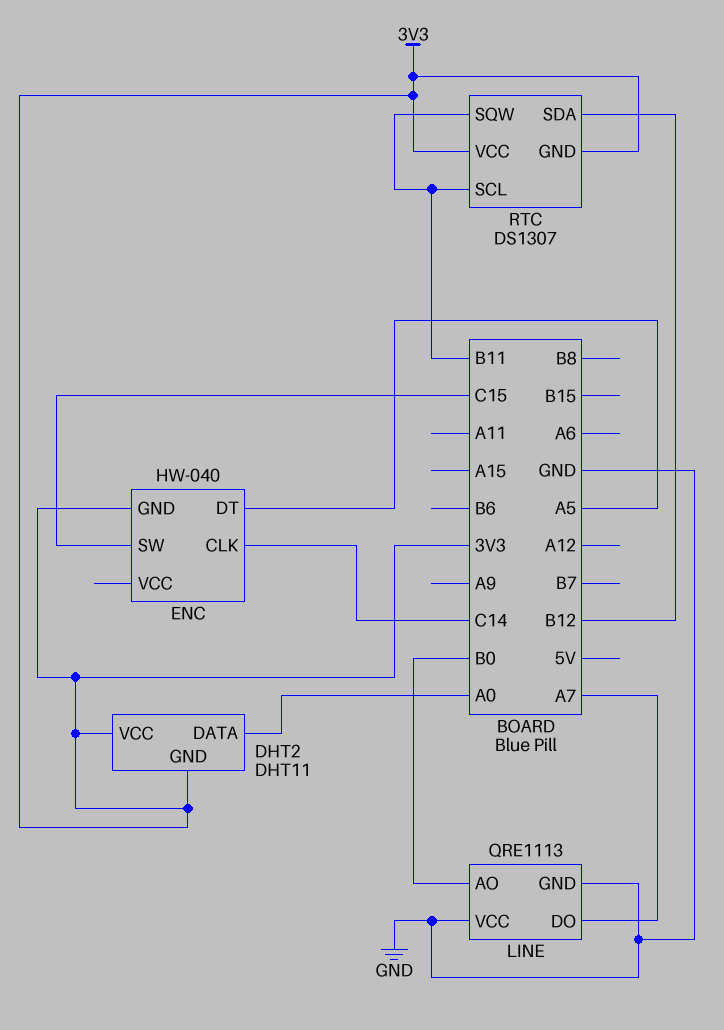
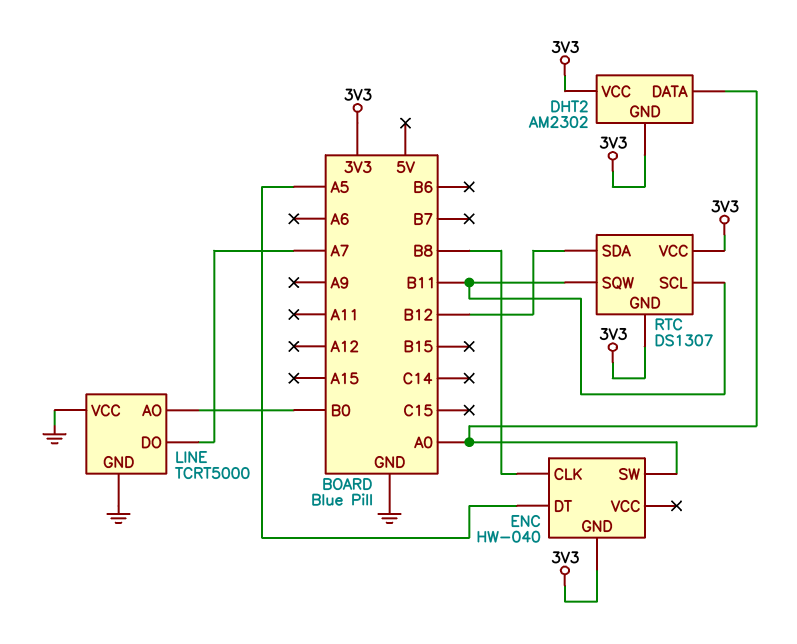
DHT2: DHT11 -> AM2302
ENC pin CLK: C14 -> B8
ENC pin SW: C15 -> A0
LINE: QRE1113 -> TCRT5000

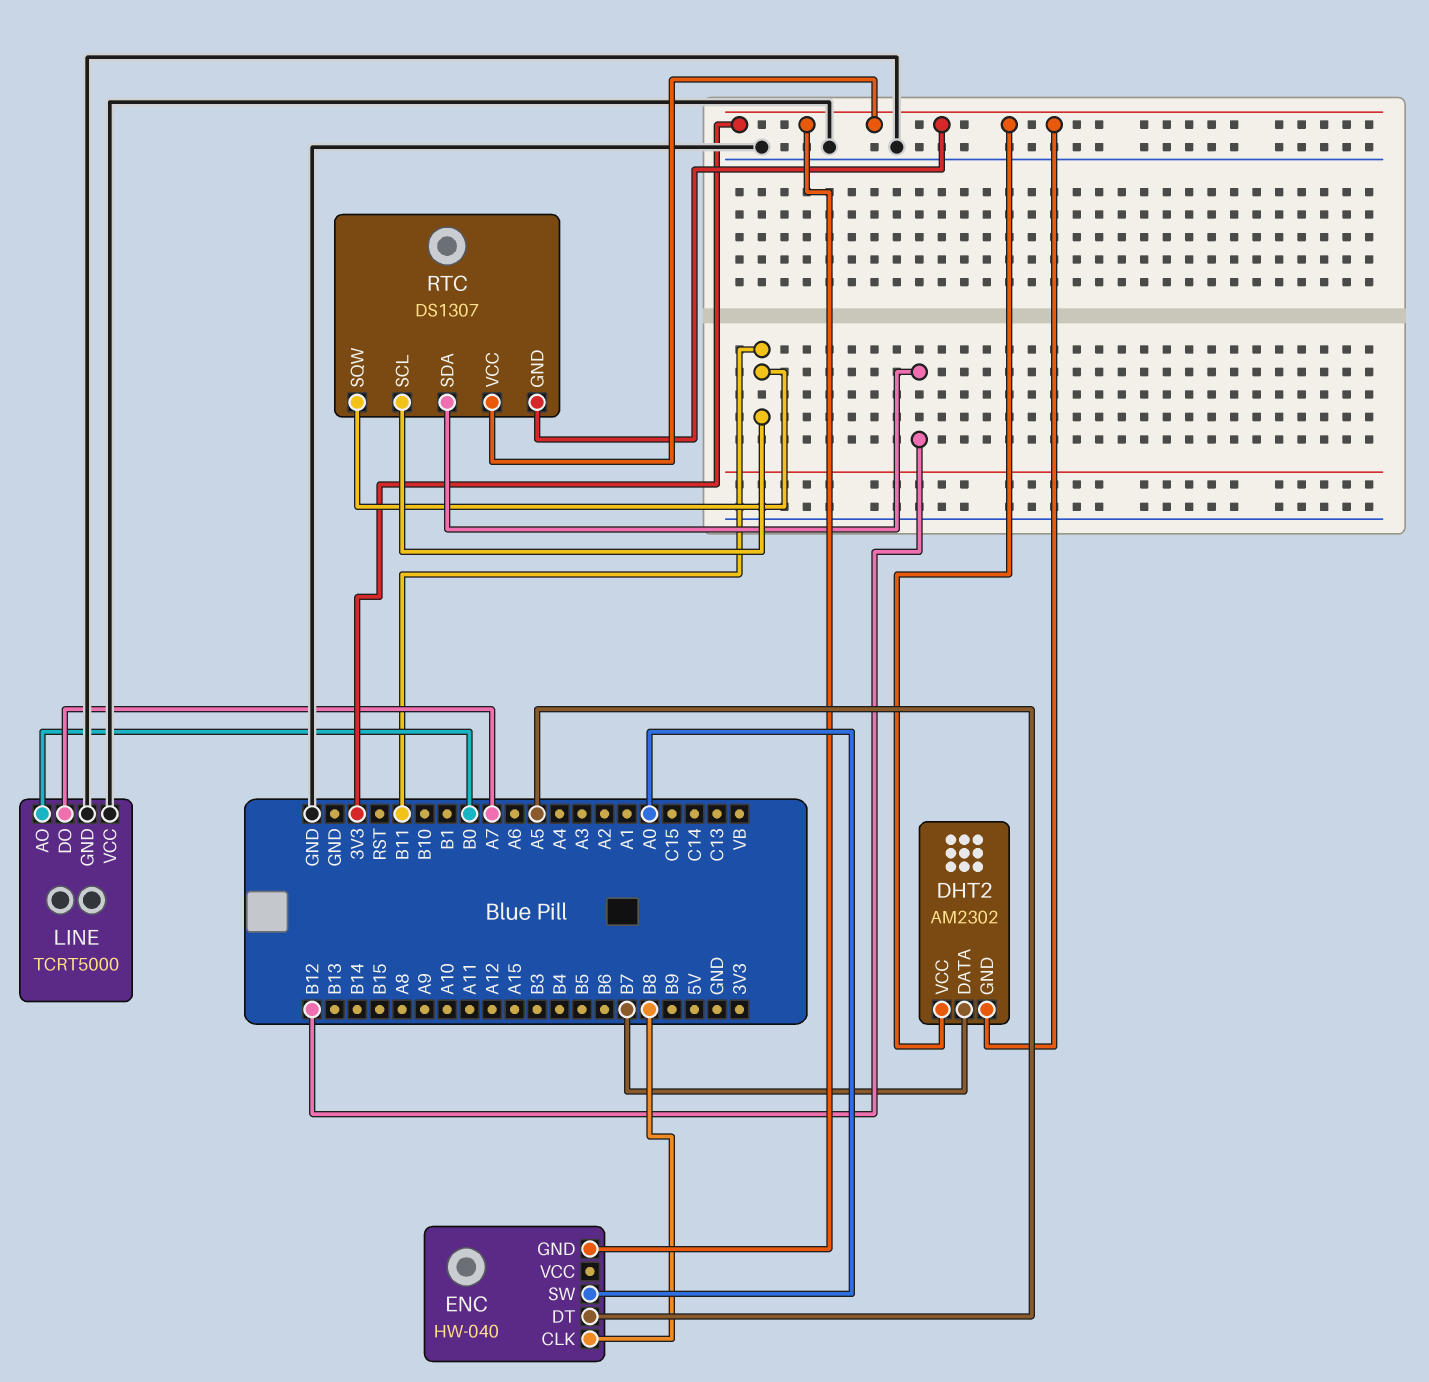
DHT2 pin DATA: A0 -> B7

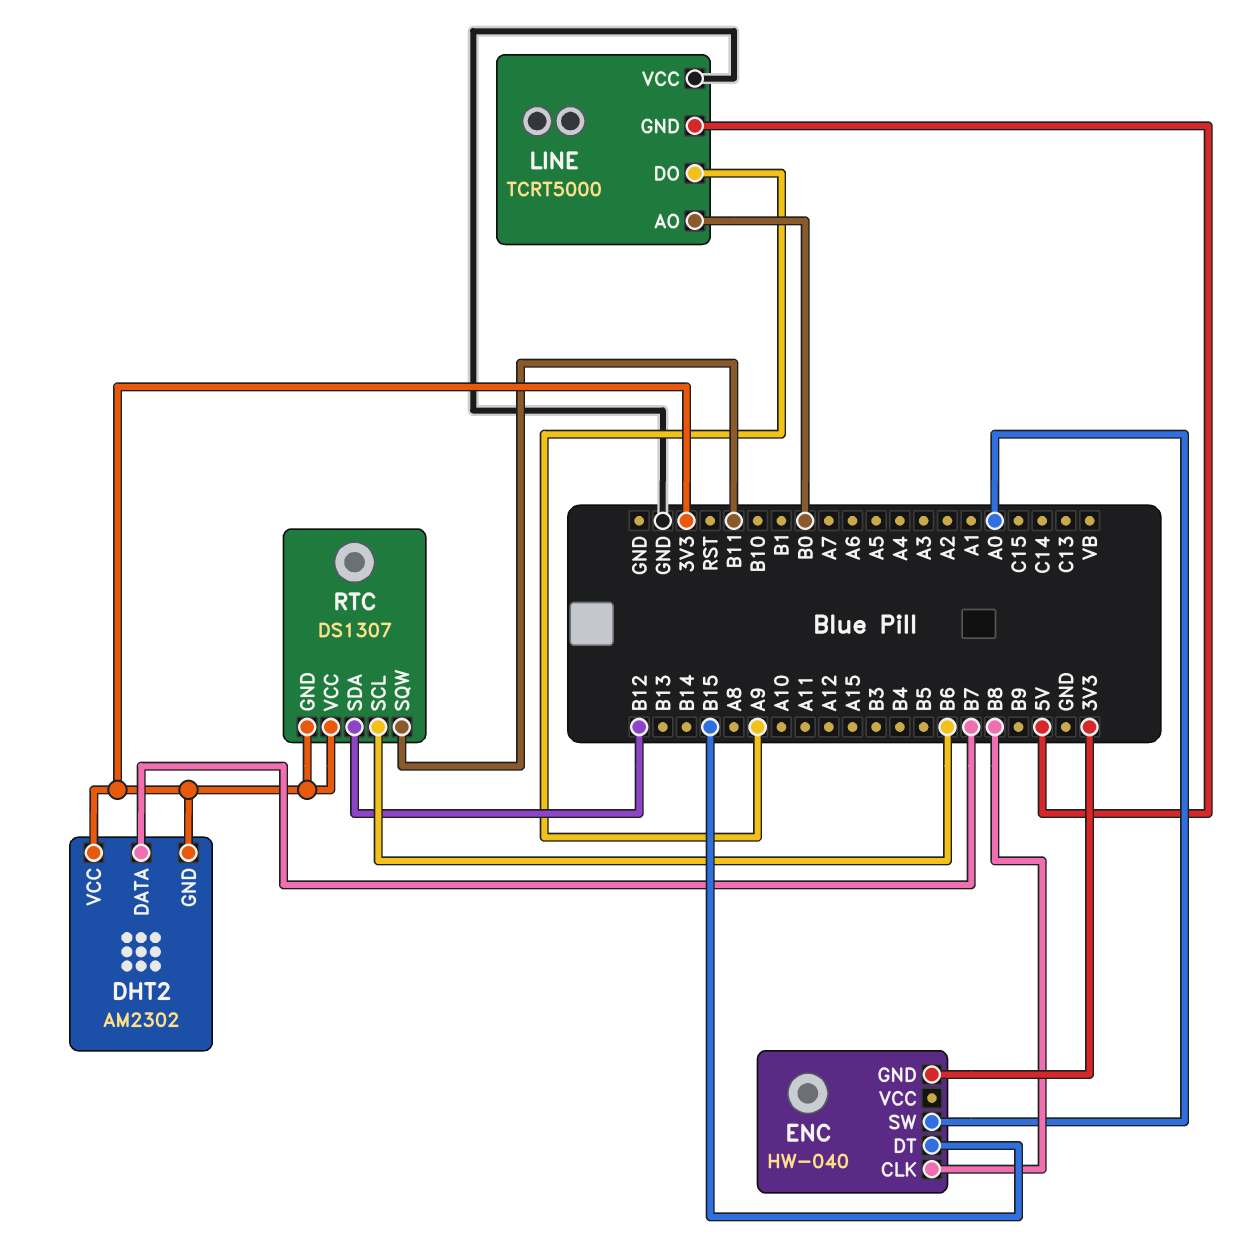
ENC pin DT: A5 -> B15
LINE pin DO: A7 -> A9
LINE pin GND: GND -> 5V
RTC pin SCL: B11 -> B6

